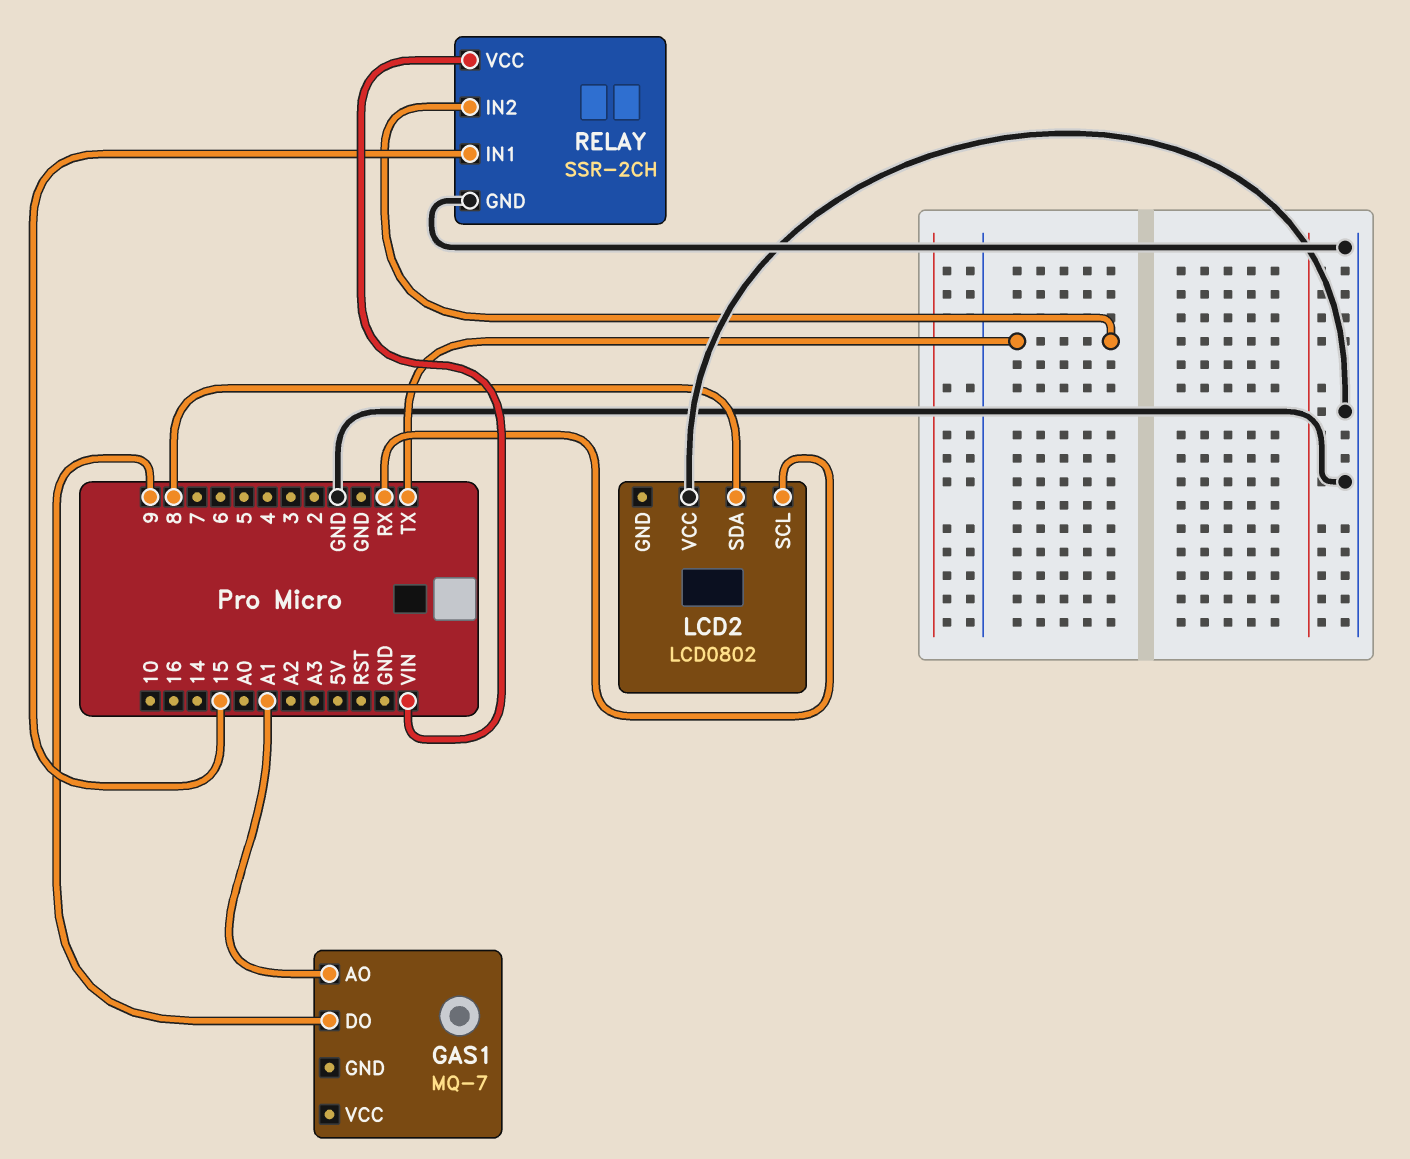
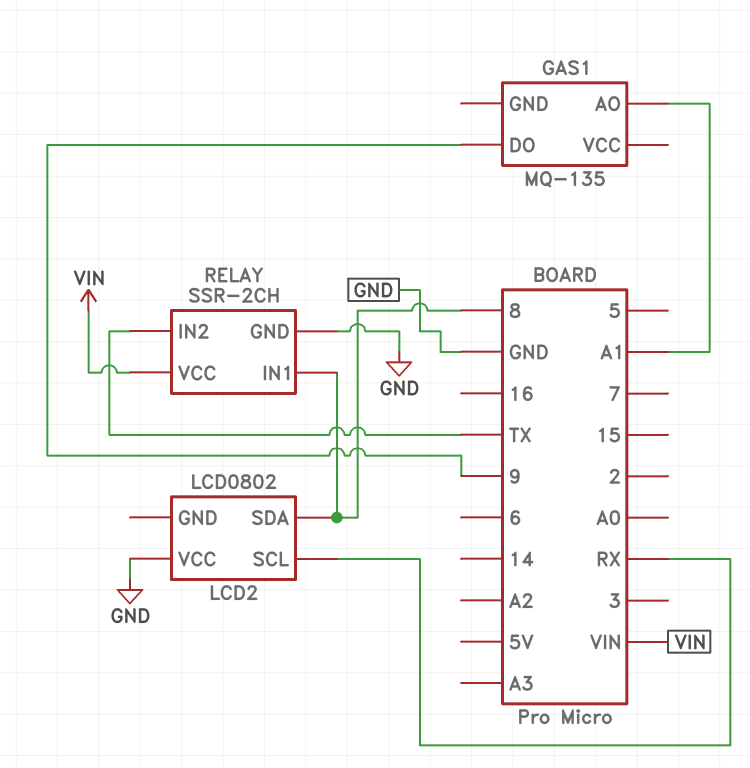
GAS1: MQ-7 -> MQ-135
RELAY pin IN1: 15 -> 8

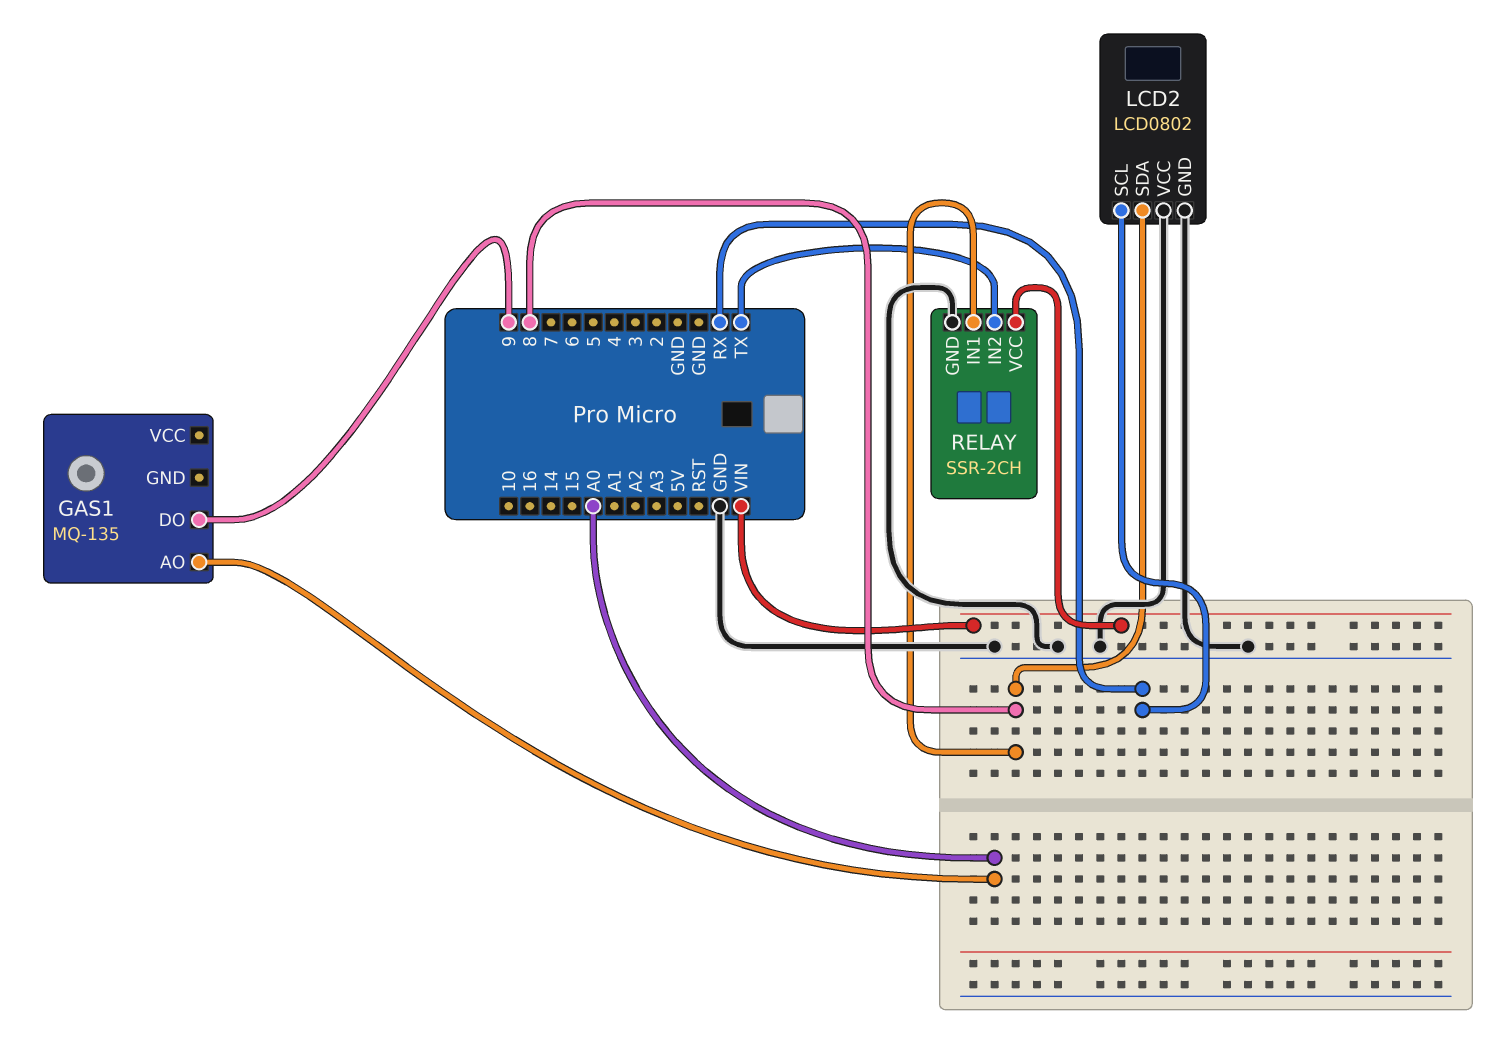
GAS1 pin AO: A1 -> A0
LCD2 pin GND: none -> GND

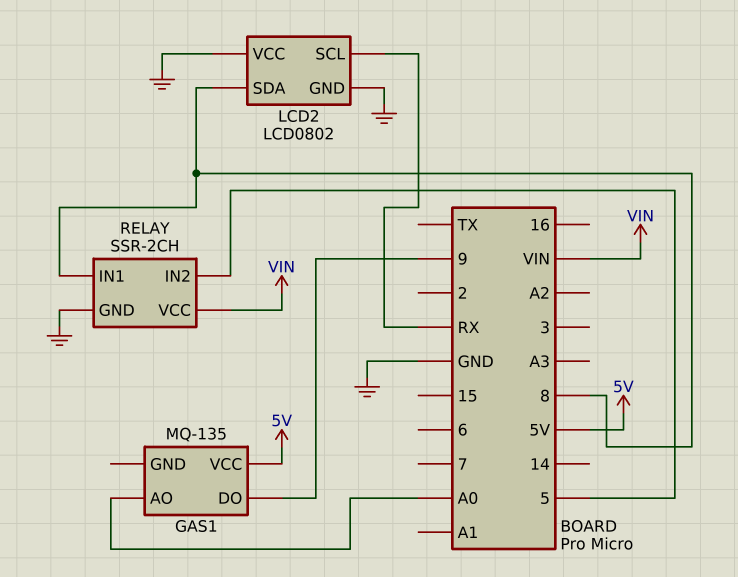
GAS1 pin VCC: none -> 5V
RELAY pin IN2: TX -> 5

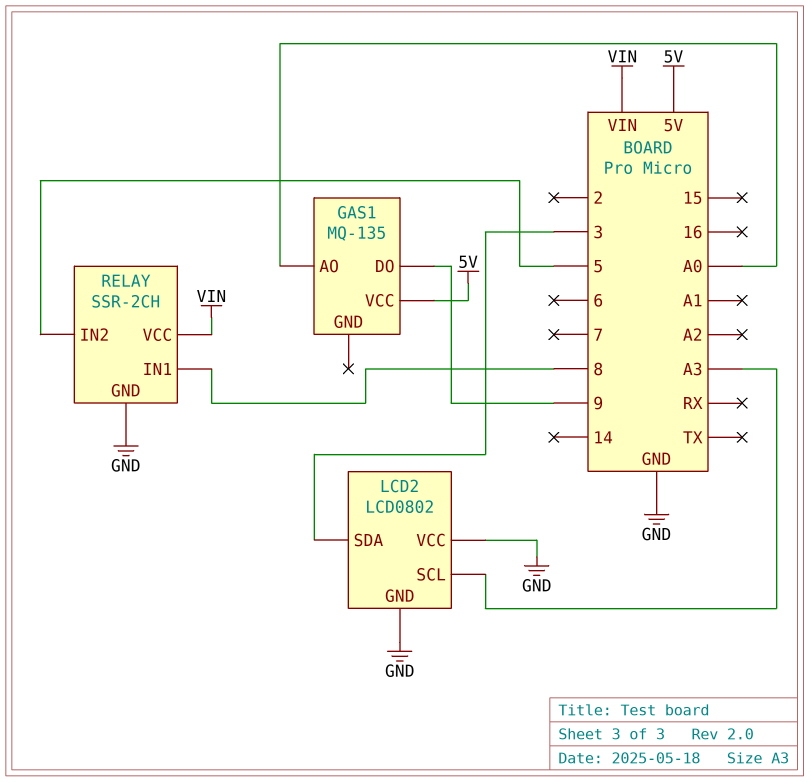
LCD2 pin SCL: RX -> A3
LCD2 pin SDA: 8 -> 3

